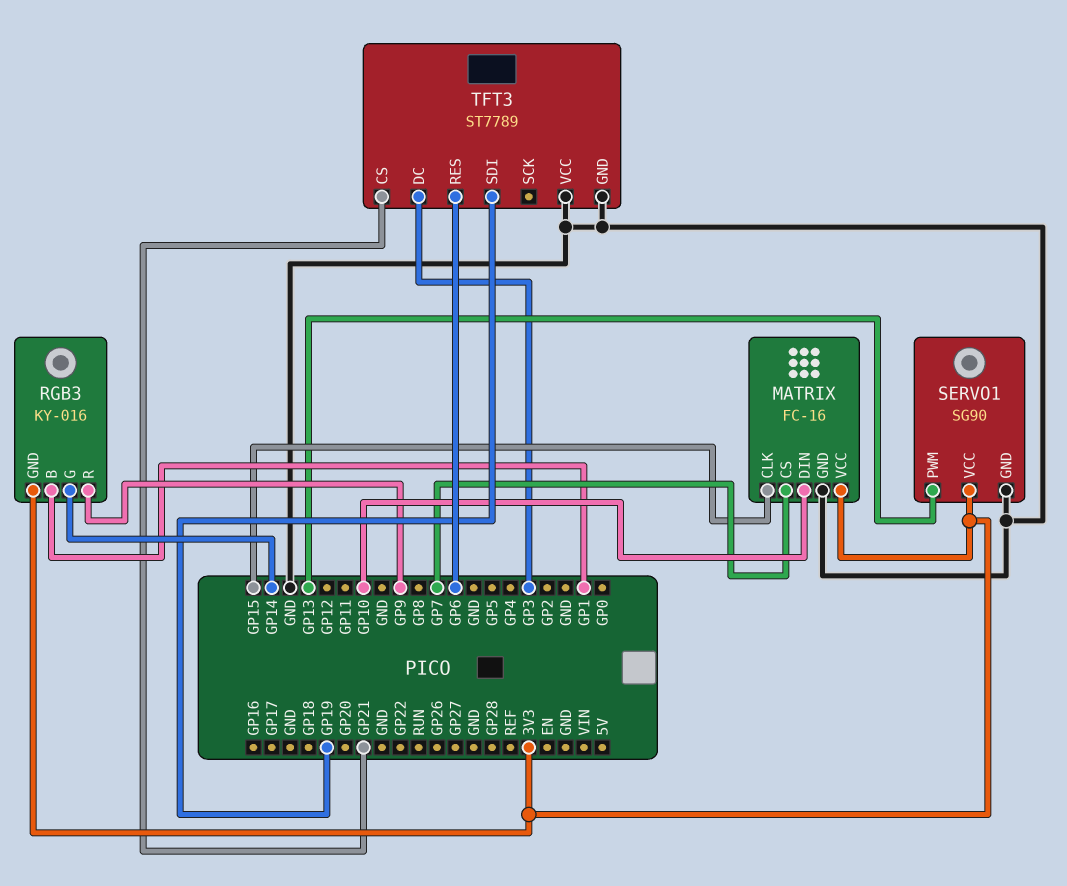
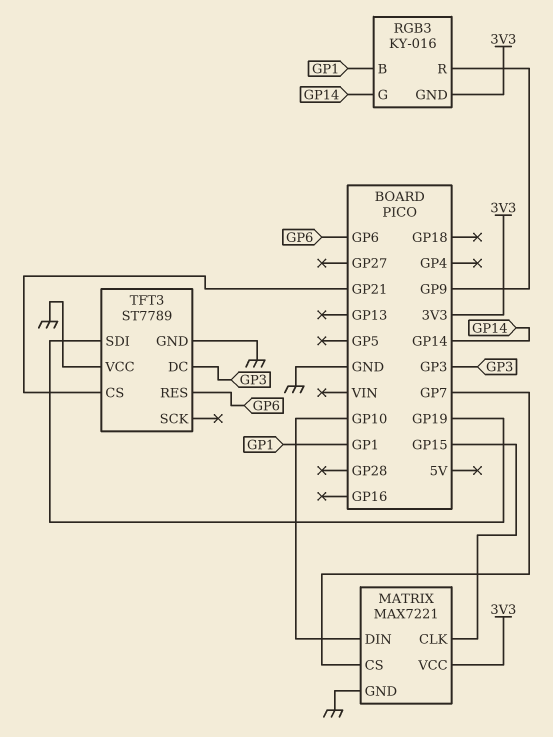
MATRIX: FC-16 -> MAX7221
SERVO1: SG90 -> none
SERVO1 pin GND: GND -> none
SERVO1 pin PWM: GP13 -> none
SERVO1 pin VCC: 3V3 -> none

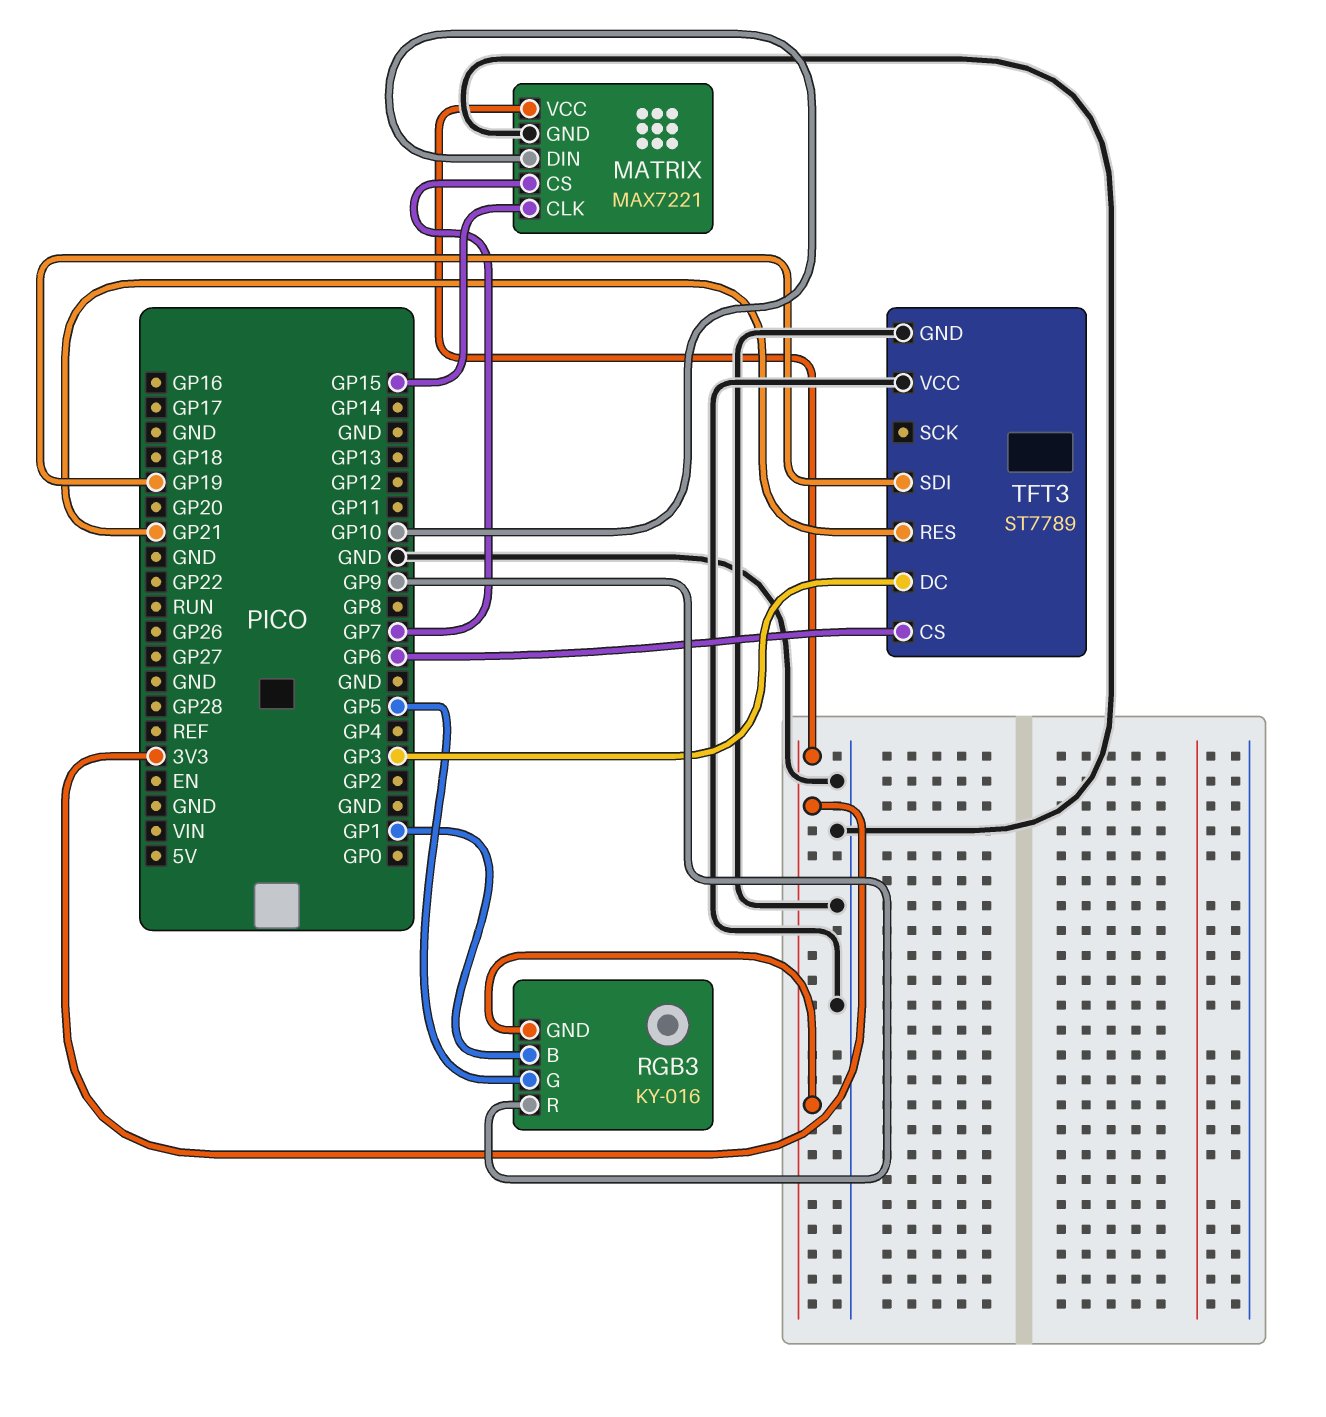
RGB3 pin G: GP14 -> GP5
TFT3 pin CS: GP21 -> GP6
TFT3 pin RES: GP6 -> GP21

